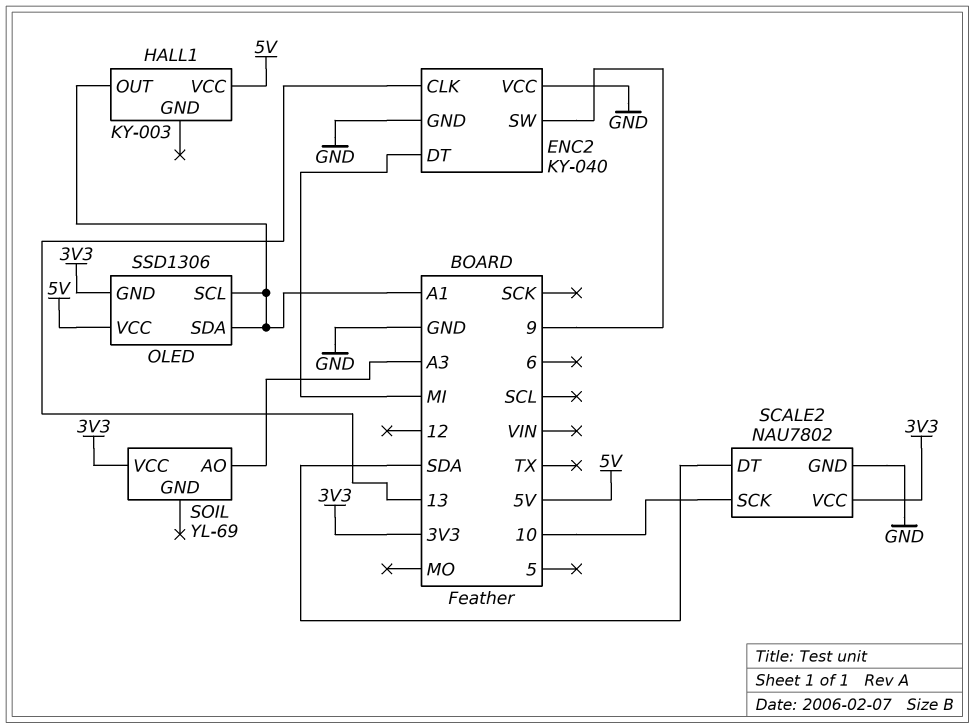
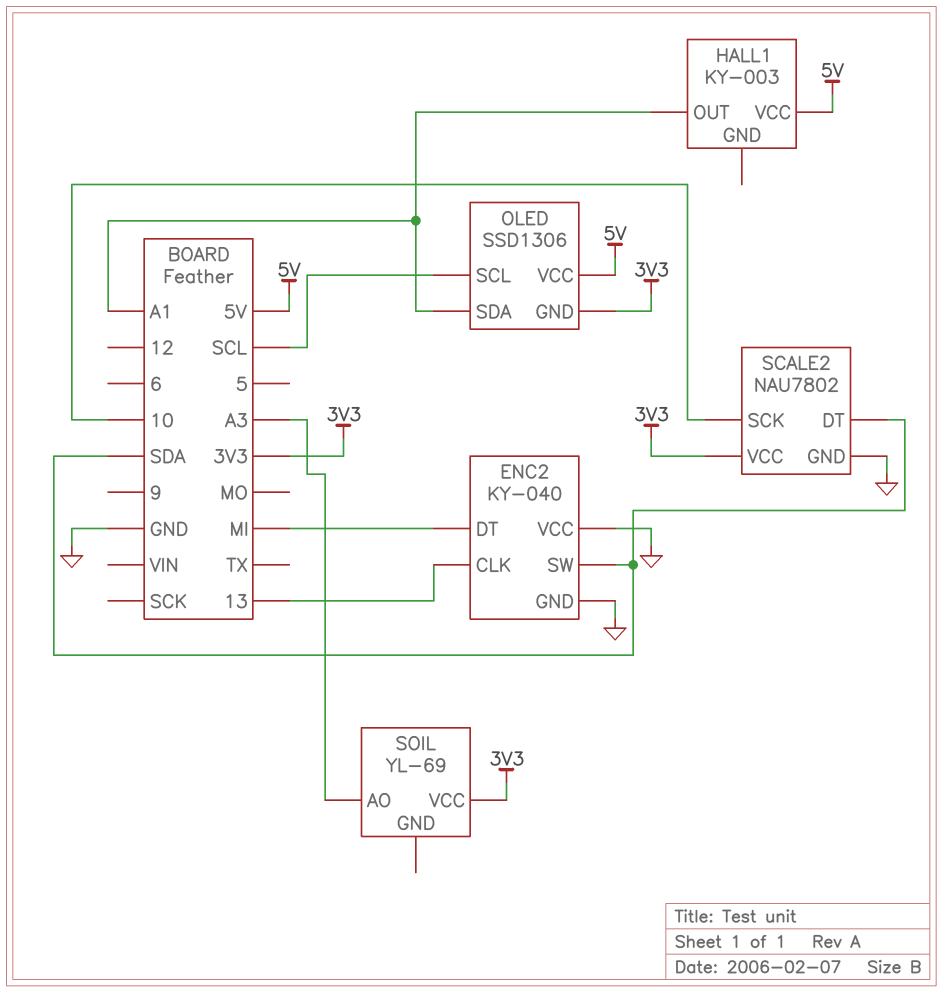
ENC2 pin SW: 9 -> SDA
OLED pin SCL: A1 -> SCL

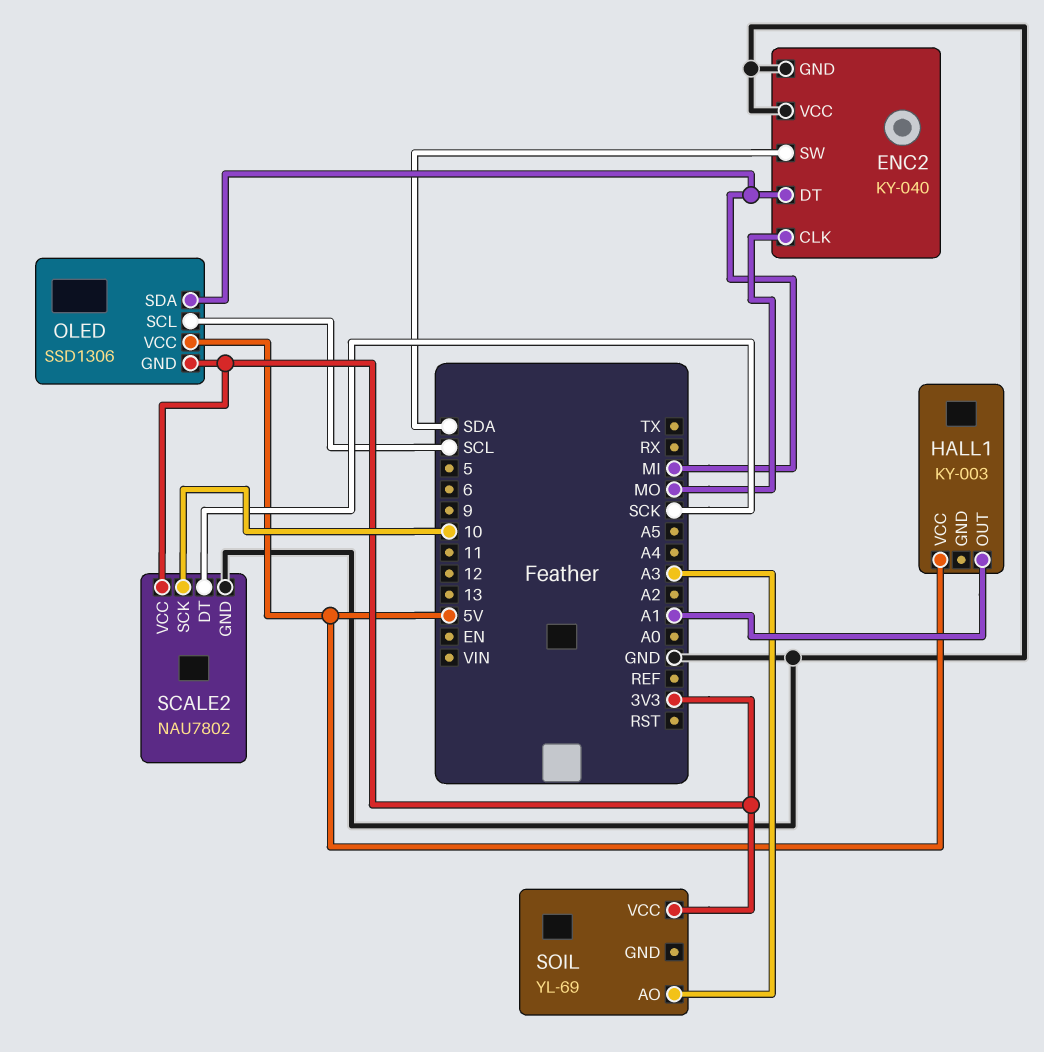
ENC2 pin CLK: 13 -> MO
OLED pin SDA: A1 -> MI
SCALE2 pin DT: SDA -> SCK

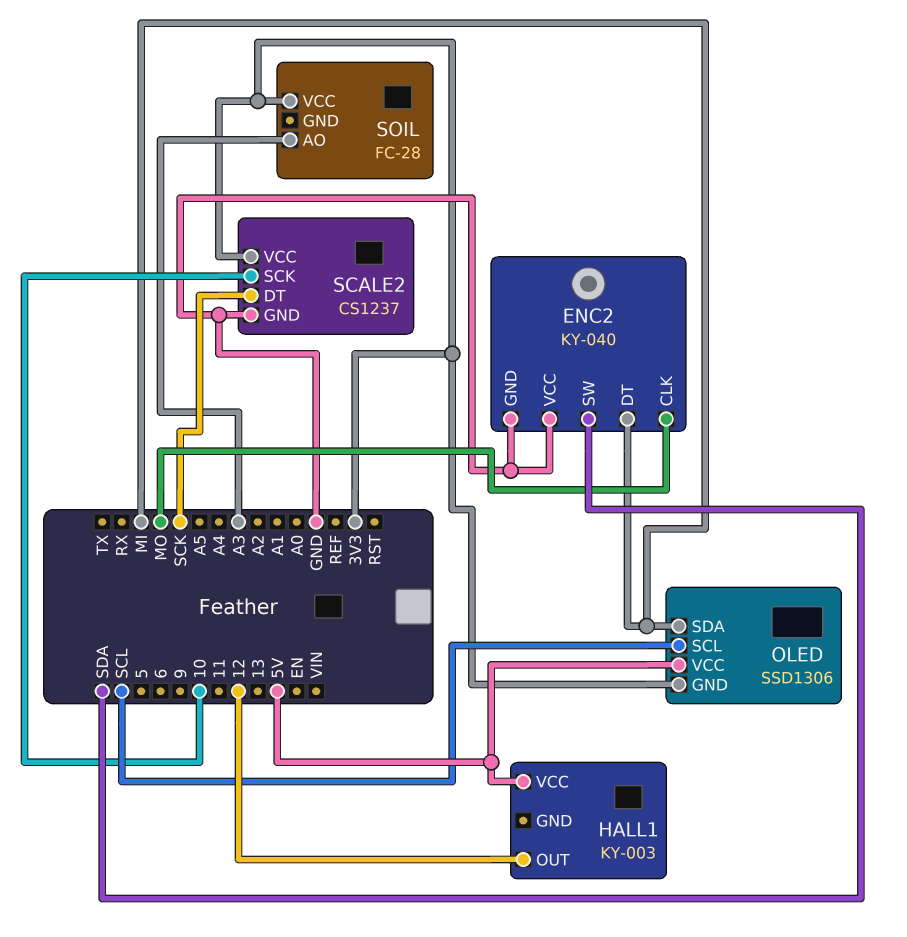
HALL1 pin OUT: A1 -> 12
SCALE2: NAU7802 -> CS1237
SOIL: YL-69 -> FC-28

